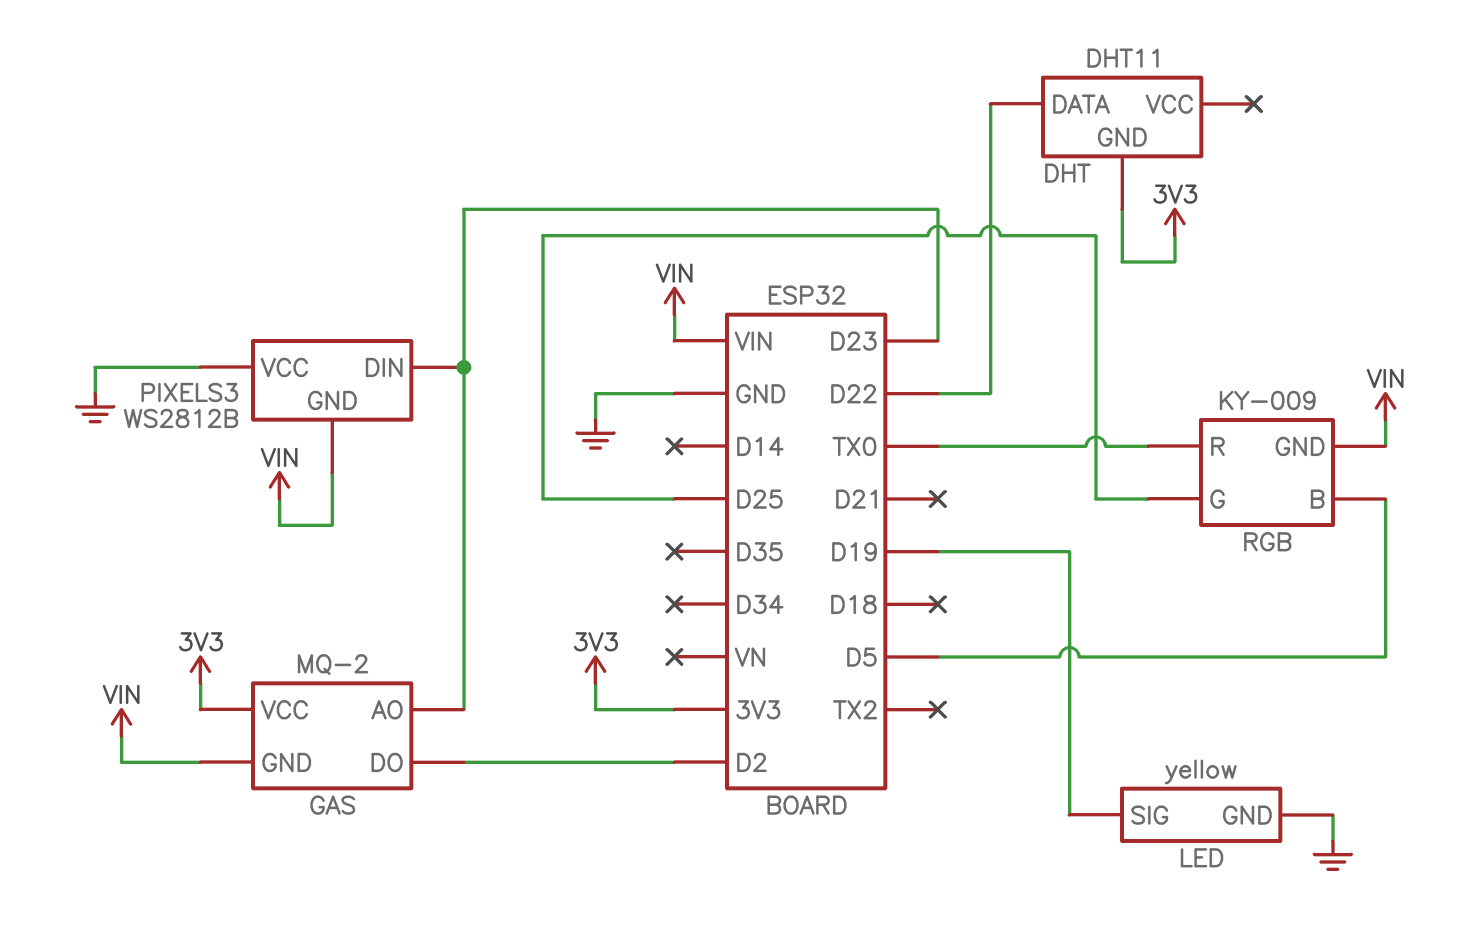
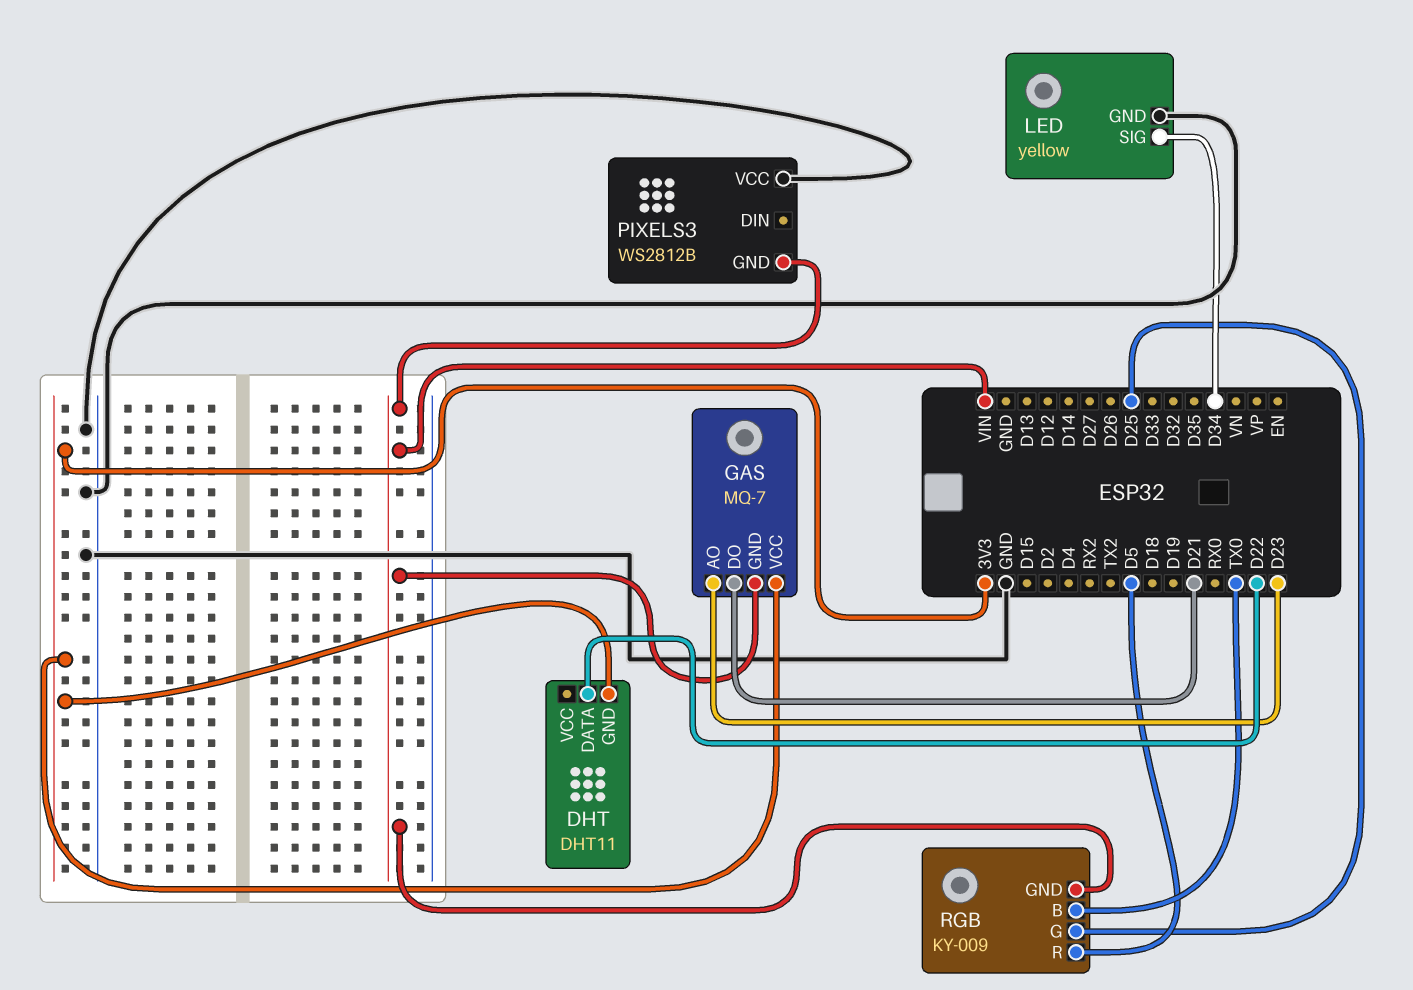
GAS: MQ-2 -> MQ-7
GAS pin DO: D2 -> D21
LED pin SIG: D19 -> D34
PIXELS3 pin DIN: D23 -> none
RGB pin B: D5 -> TX0
RGB pin R: TX0 -> D5

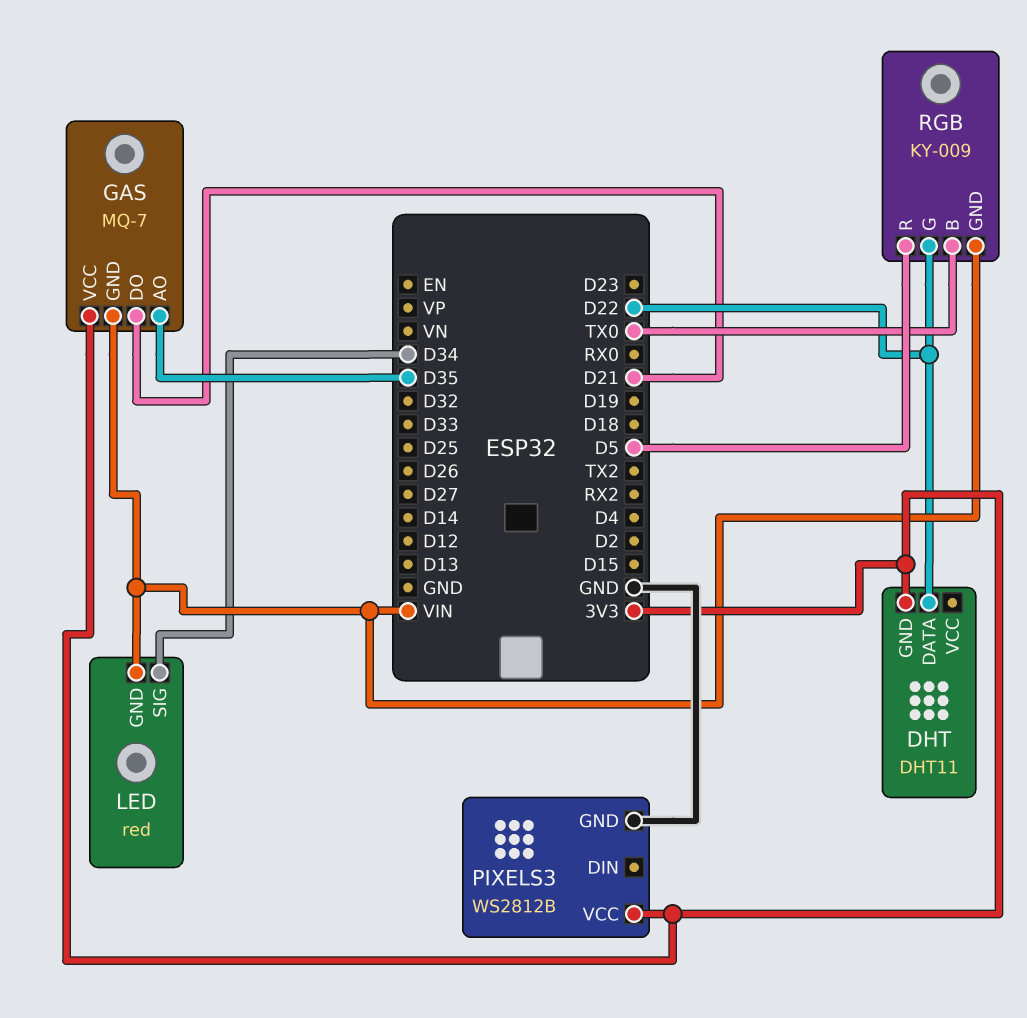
GAS pin AO: D23 -> D35
LED: yellow -> red
LED pin GND: GND -> VIN
PIXELS3 pin GND: VIN -> GND
PIXELS3 pin VCC: GND -> 3V3
RGB pin G: D25 -> D22

